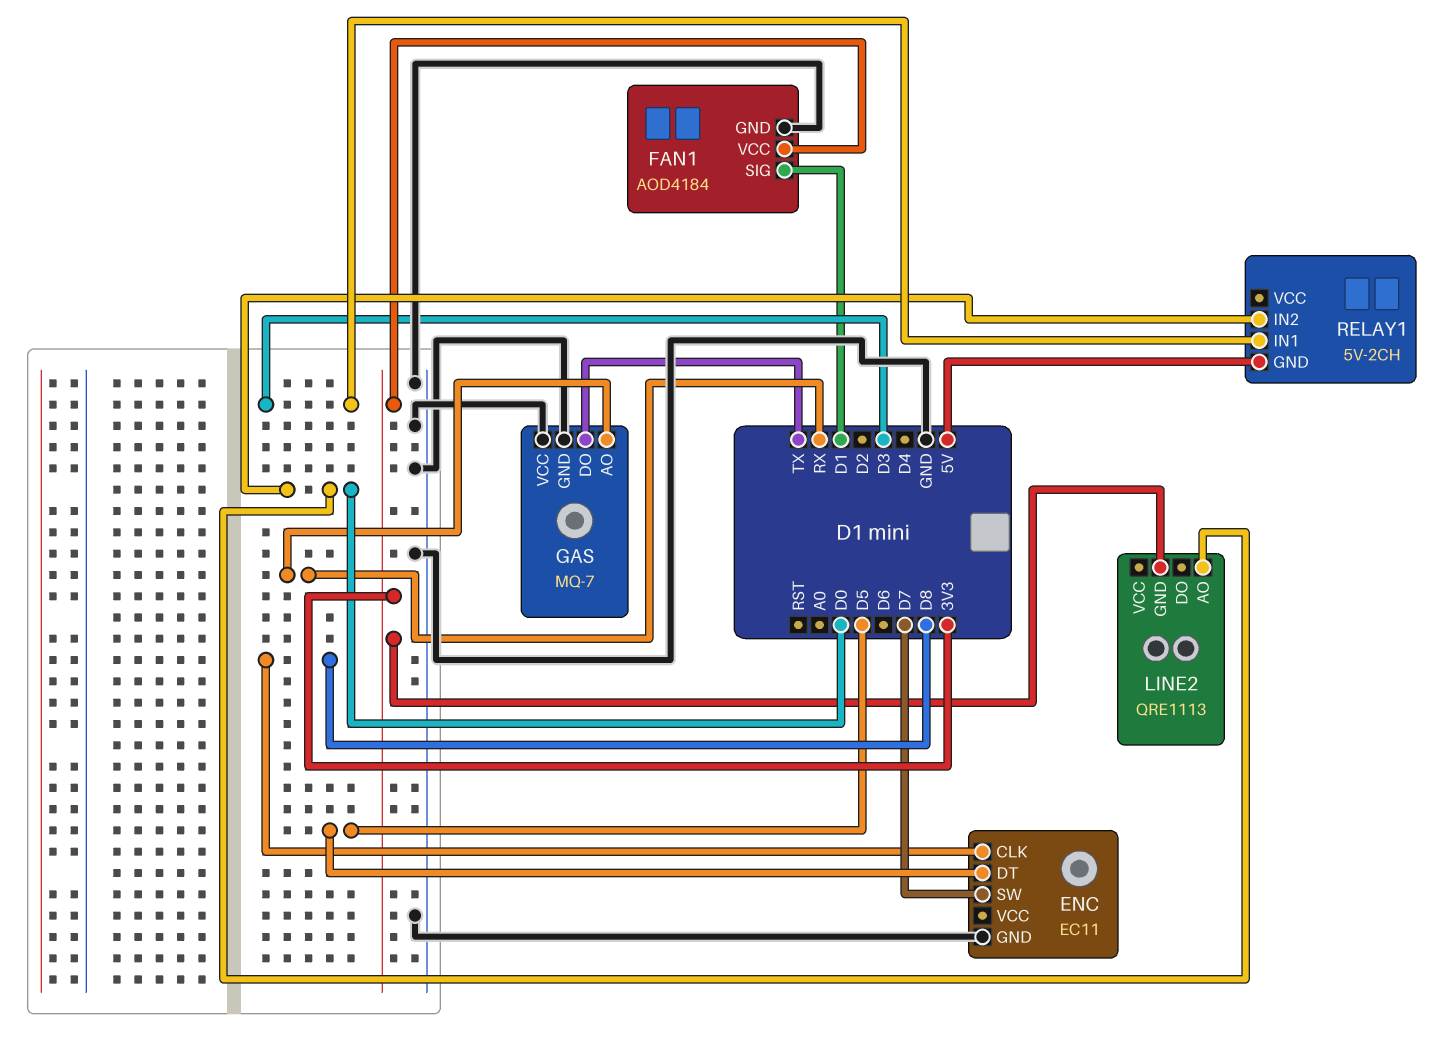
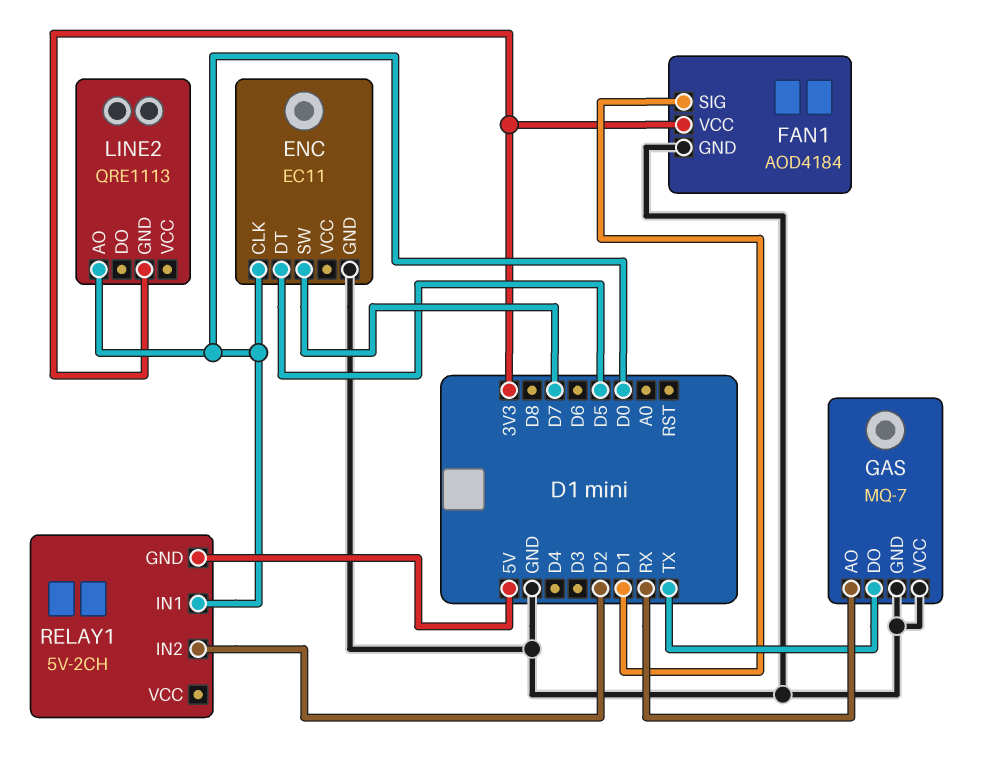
ENC pin CLK: D8 -> D0
RELAY1 pin IN1: D3 -> D0
RELAY1 pin IN2: D0 -> D2

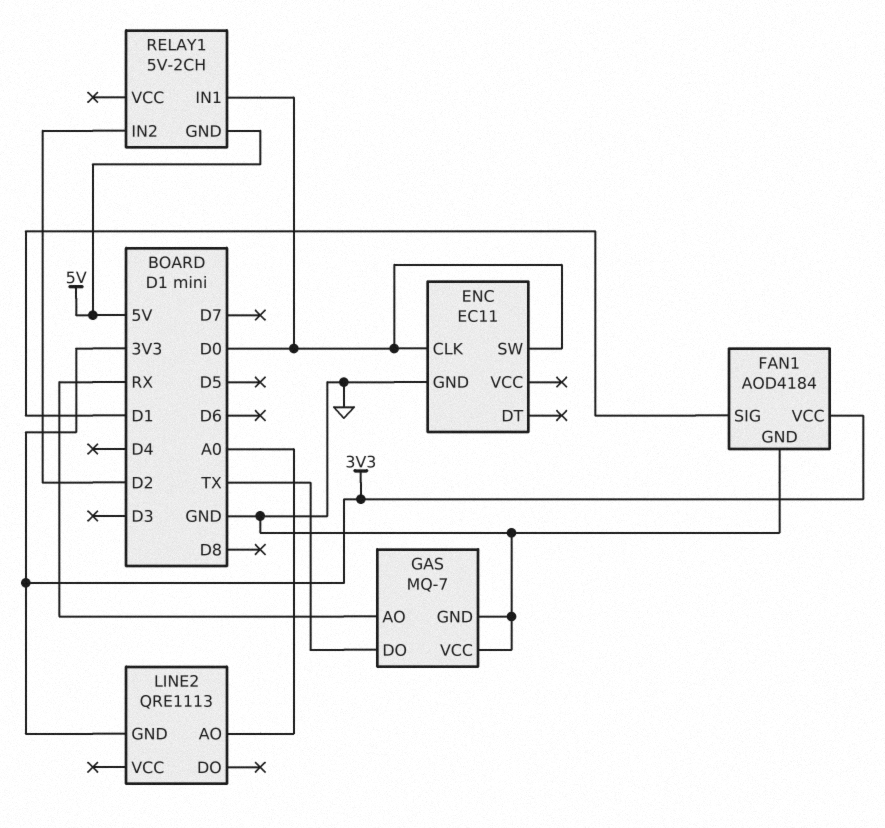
ENC pin DT: D5 -> none
ENC pin SW: D7 -> D0
LINE2 pin AO: D0 -> A0

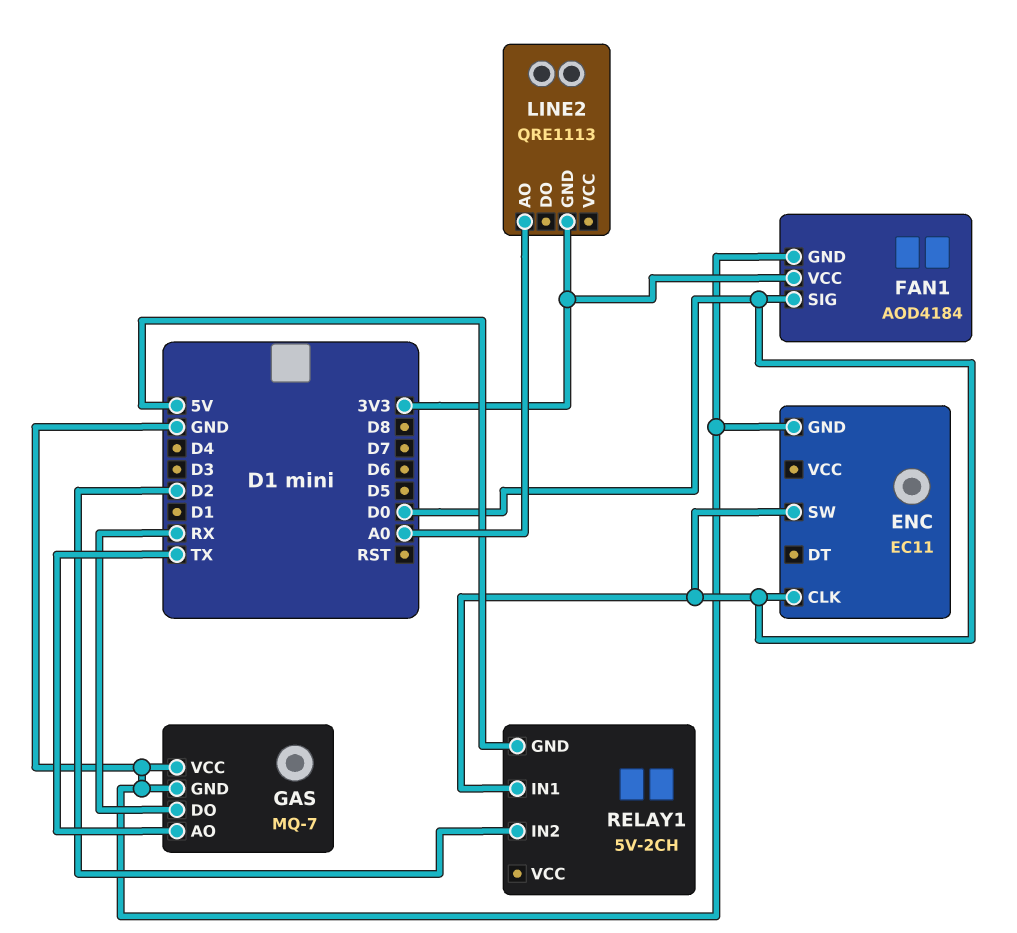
FAN1 pin SIG: D1 -> D0
GAS pin AO: RX -> TX
GAS pin DO: TX -> RX

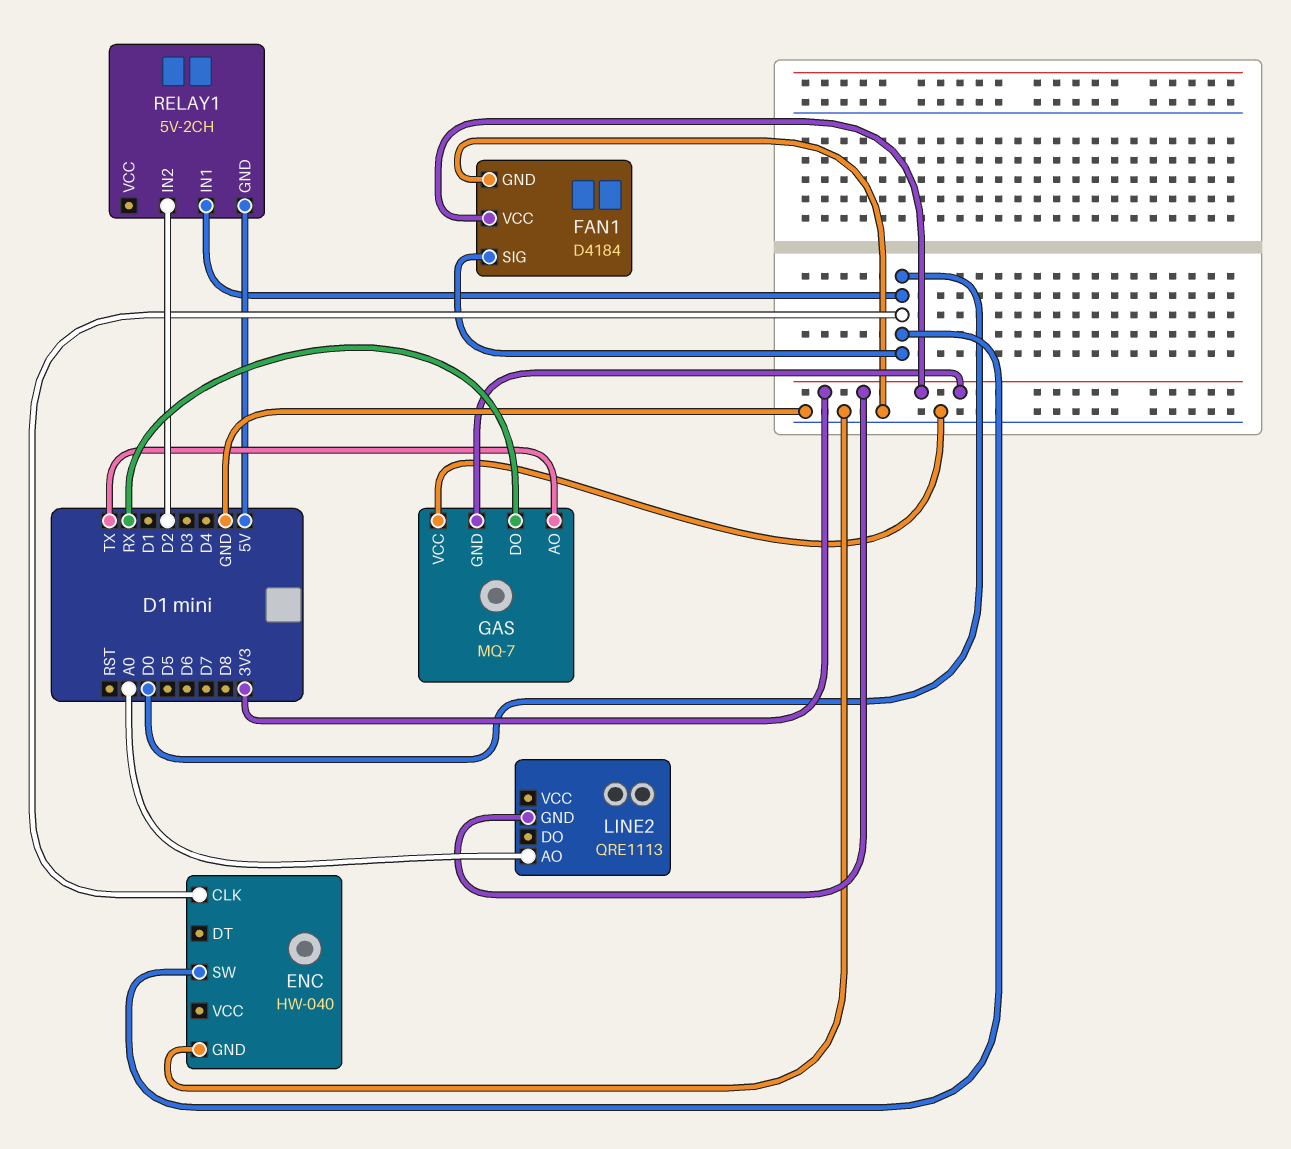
ENC: EC11 -> HW-040
FAN1: AOD4184 -> D4184
GAS pin GND: GND -> 3V3

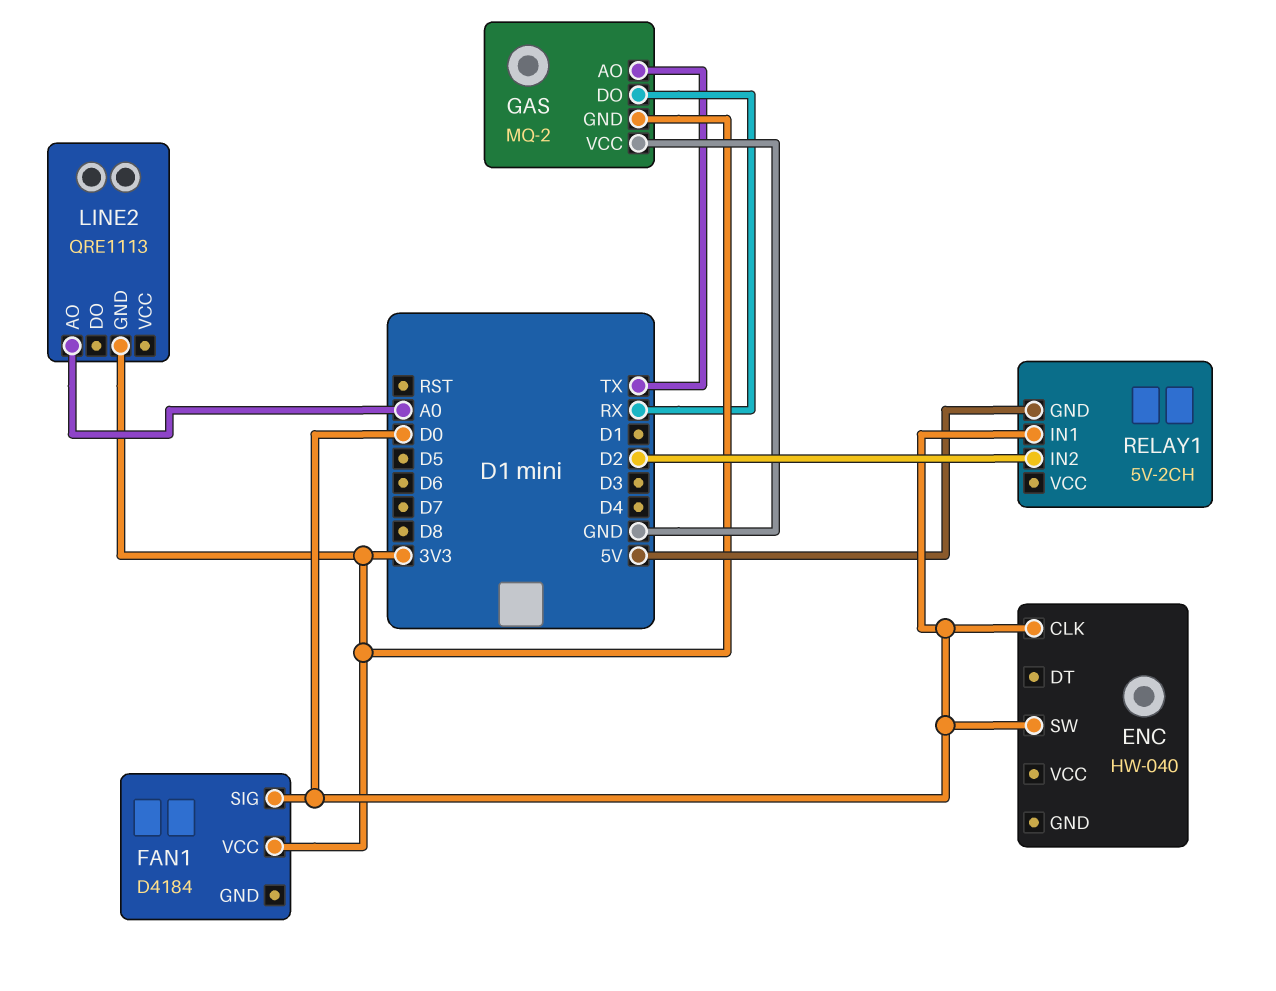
ENC pin GND: GND -> none
FAN1 pin GND: GND -> none
GAS: MQ-7 -> MQ-2

